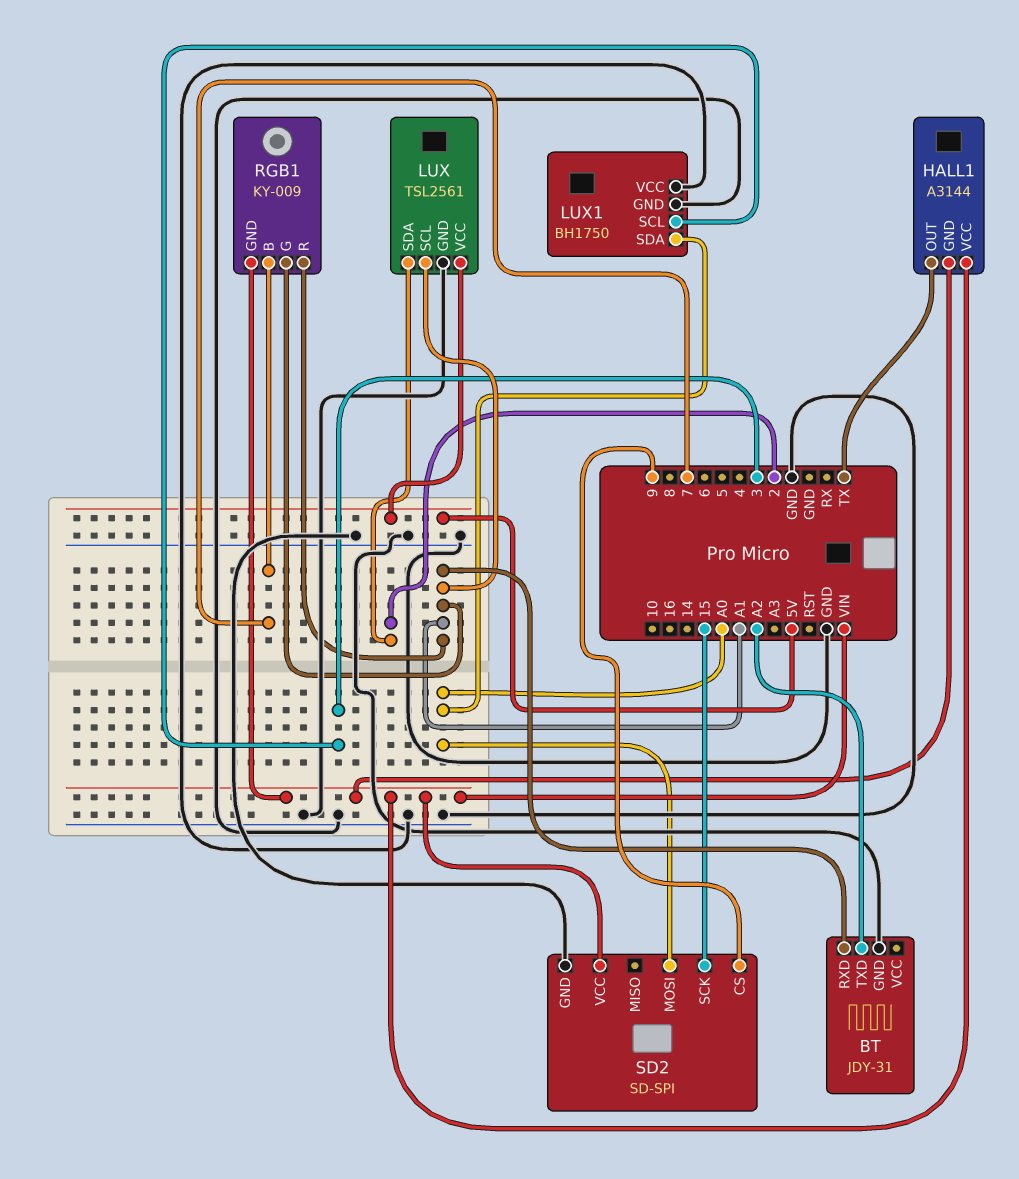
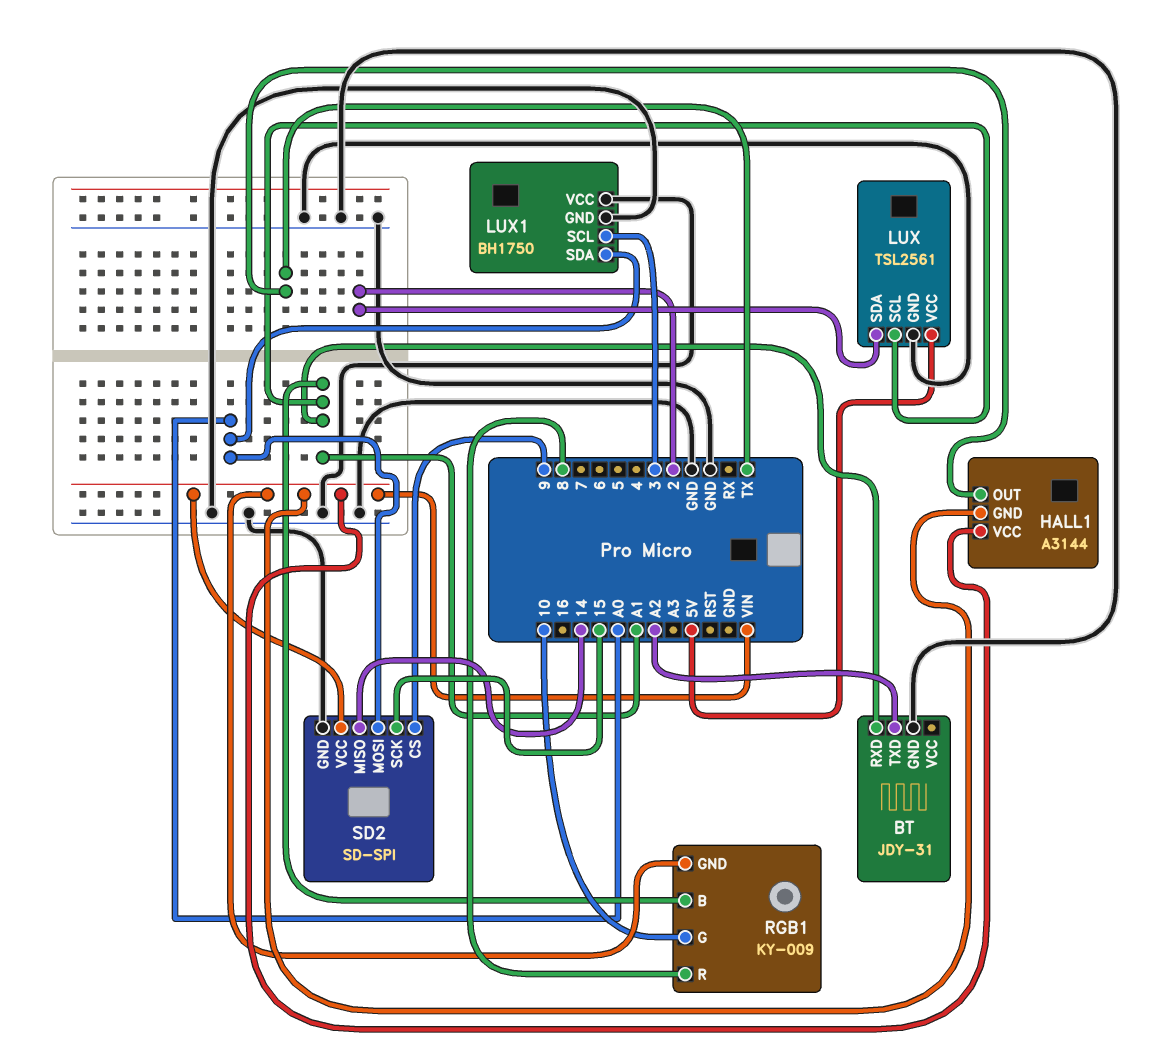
RGB1 pin B: 7 -> A1
RGB1 pin G: A1 -> 10
RGB1 pin R: A1 -> 8
SD2 pin MISO: none -> 14

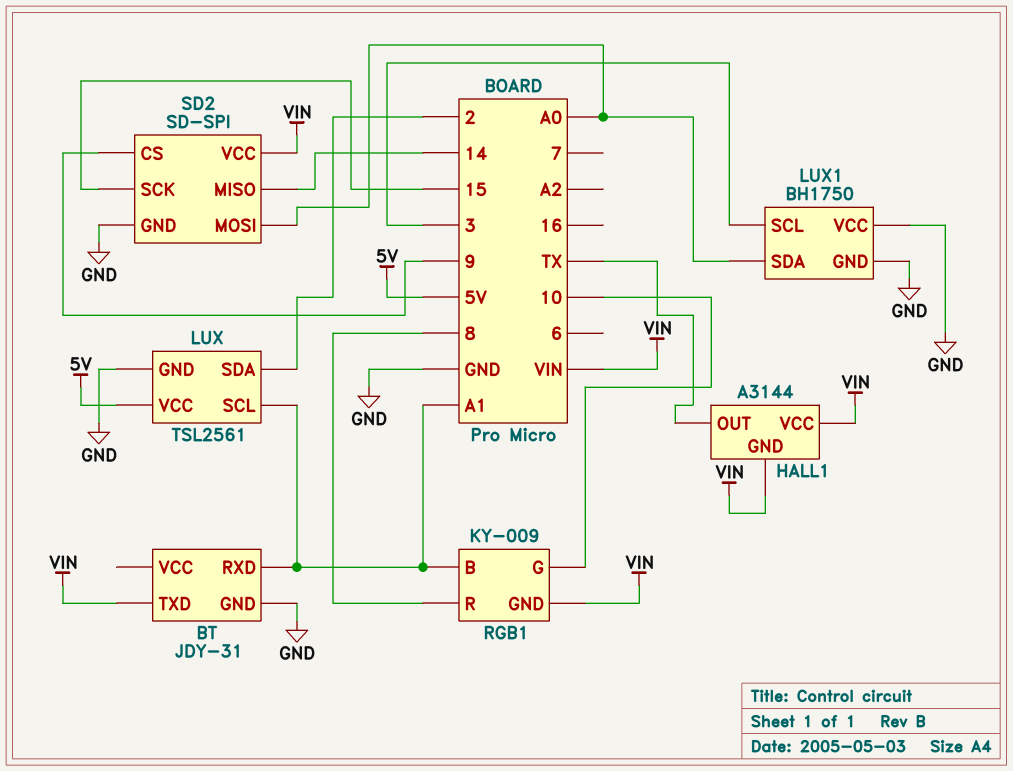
BT pin TXD: A2 -> VIN

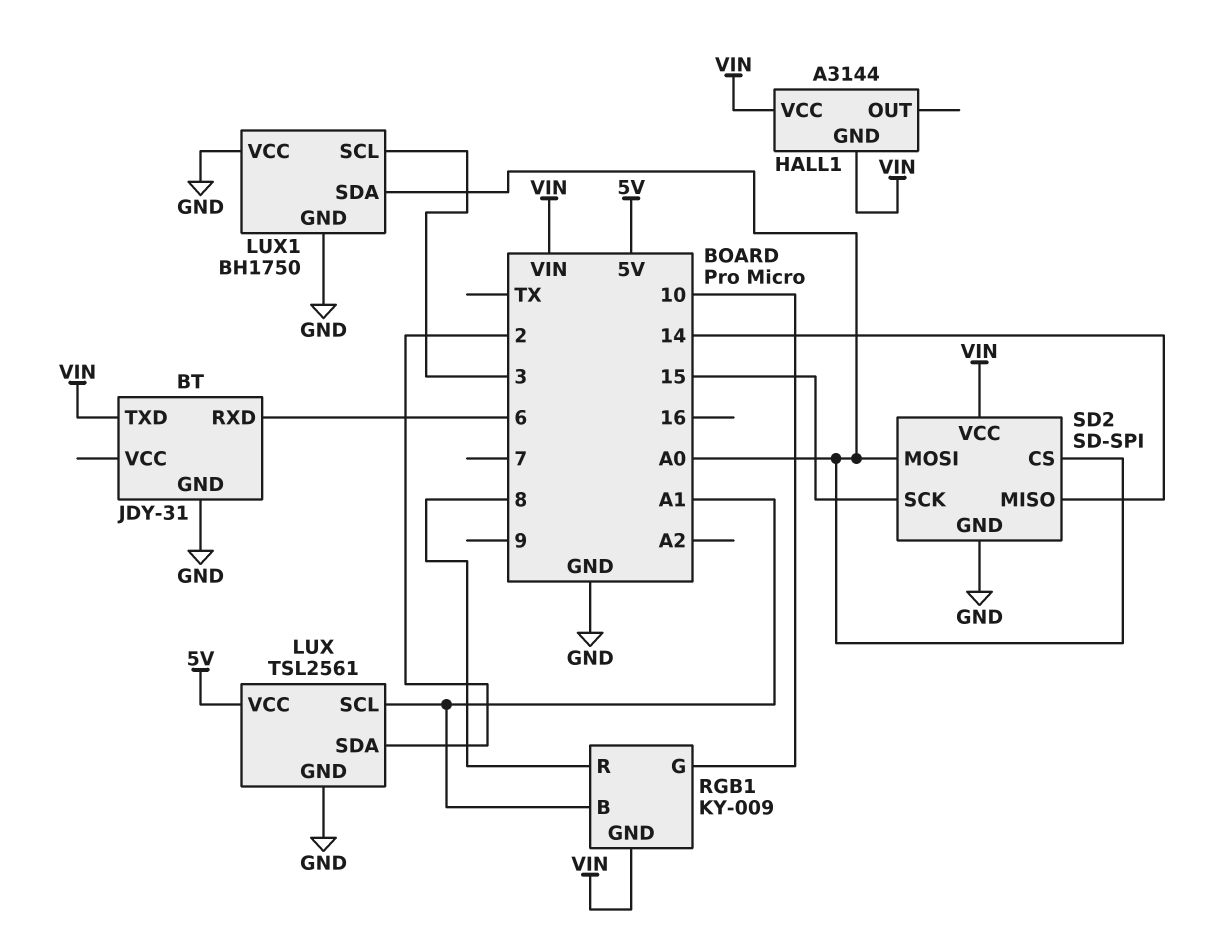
BT pin RXD: A1 -> 6
HALL1 pin OUT: TX -> none
SD2 pin CS: 9 -> A0

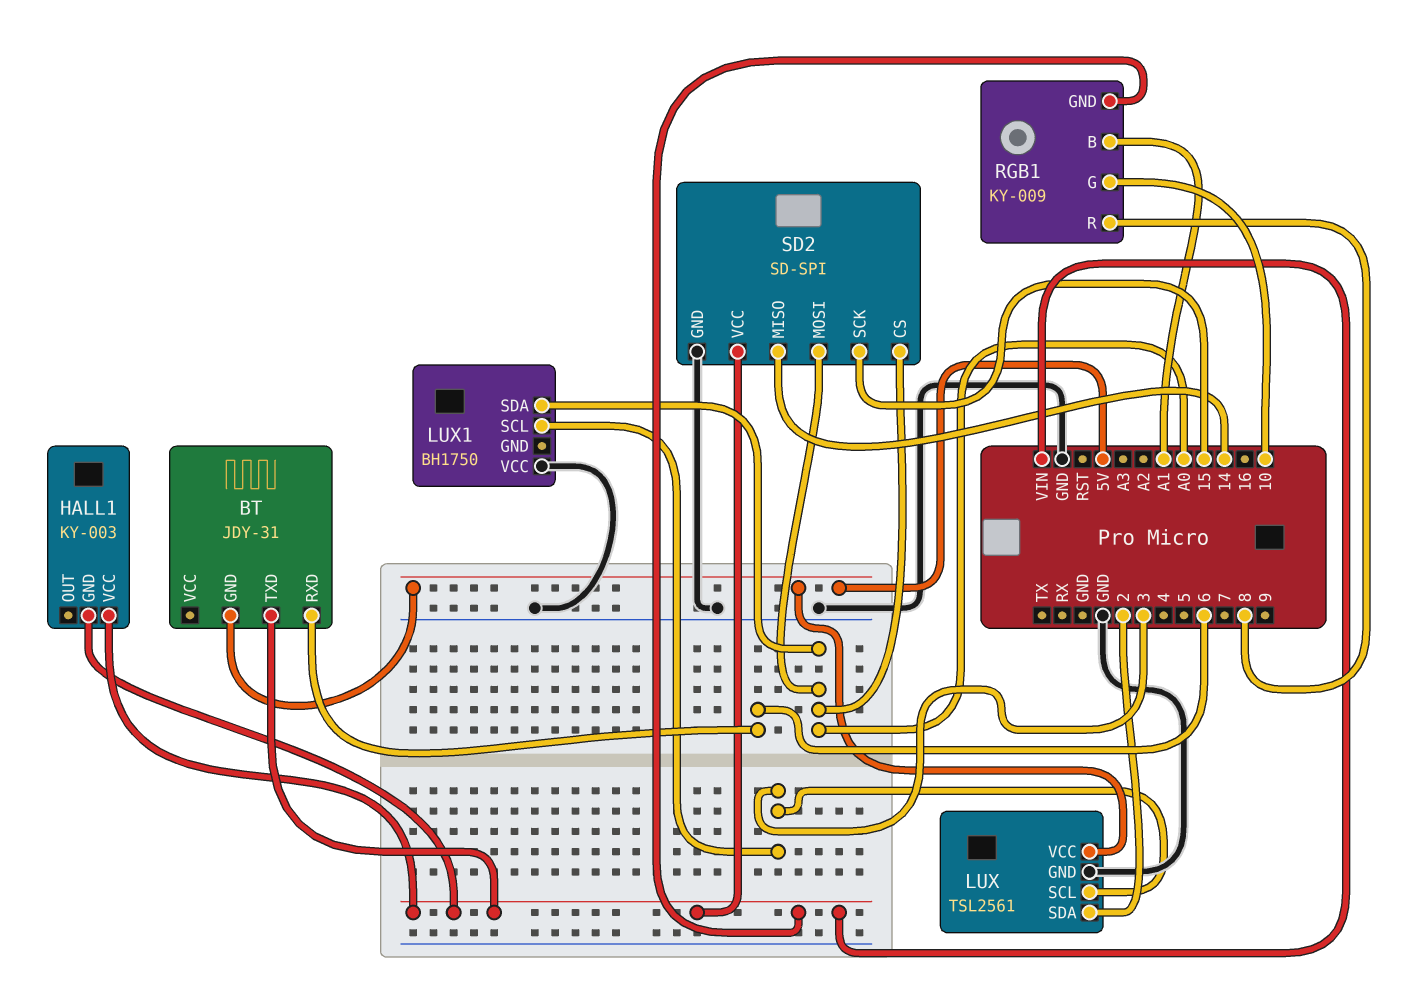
BT pin GND: GND -> 5V
HALL1: A3144 -> KY-003
LUX pin SCL: A1 -> 3
LUX1 pin GND: GND -> none

